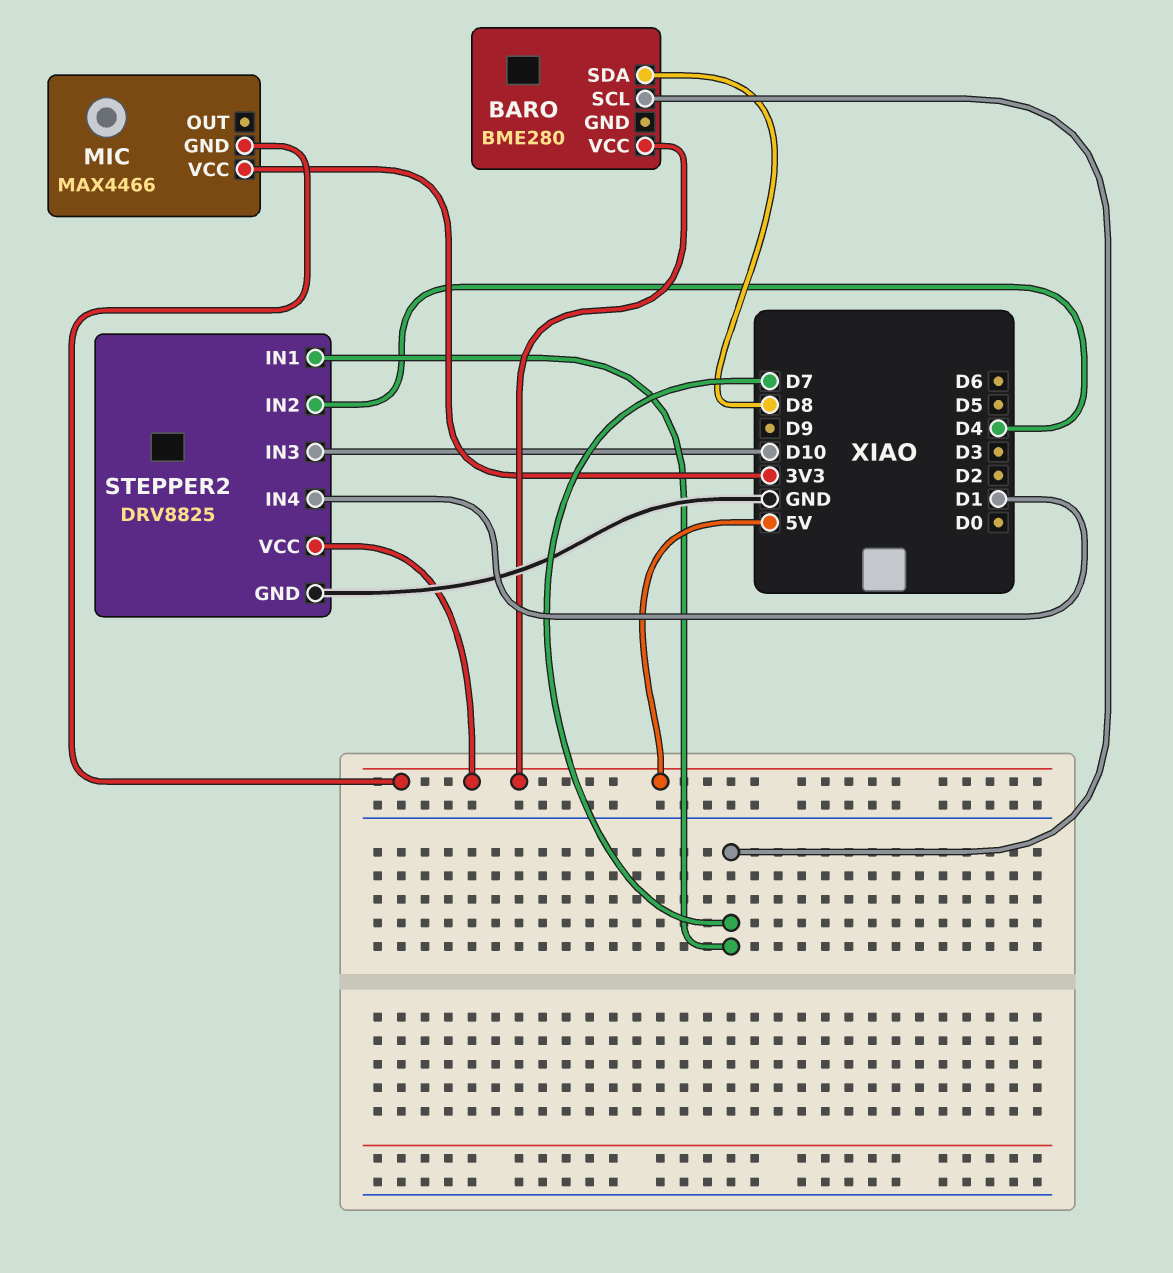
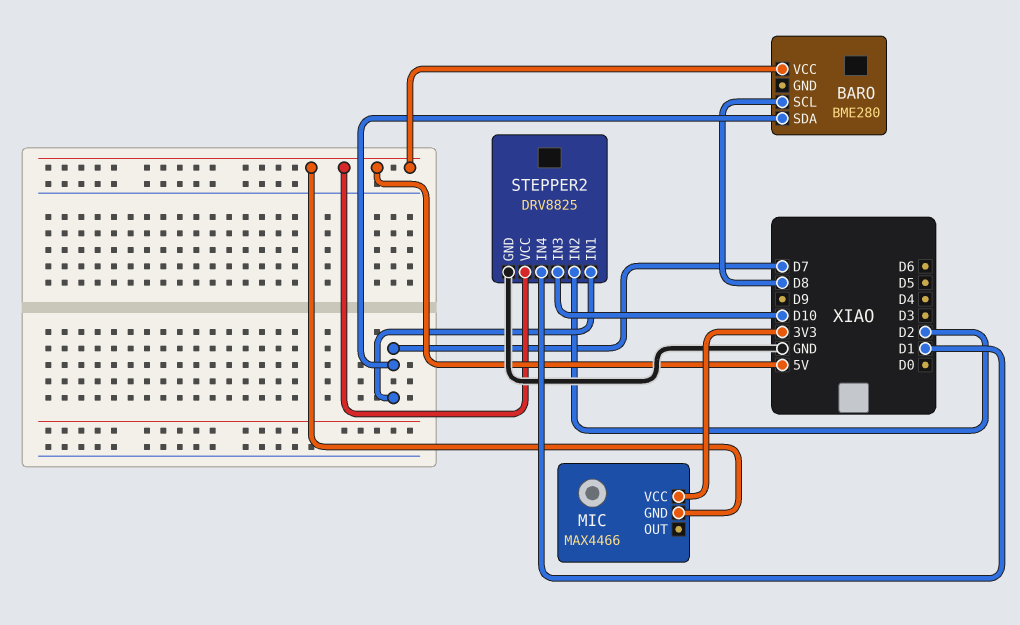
BARO pin SCL: D7 -> D8
BARO pin SDA: D8 -> D7
STEPPER2 pin IN2: D4 -> D2

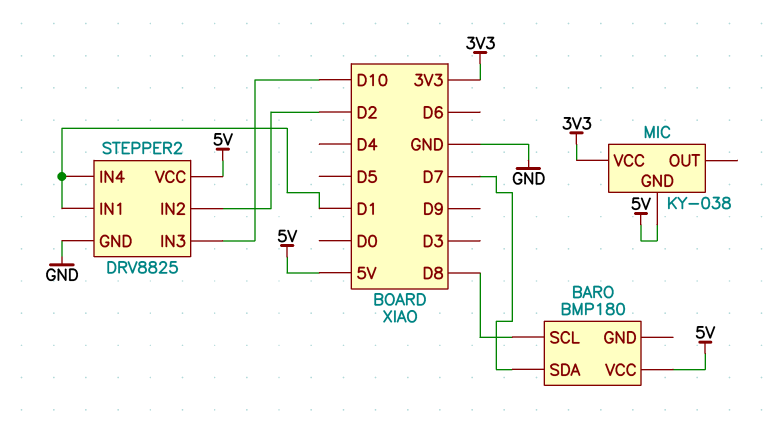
BARO: BME280 -> BMP180
MIC: MAX4466 -> KY-038
STEPPER2 pin IN1: D7 -> D1

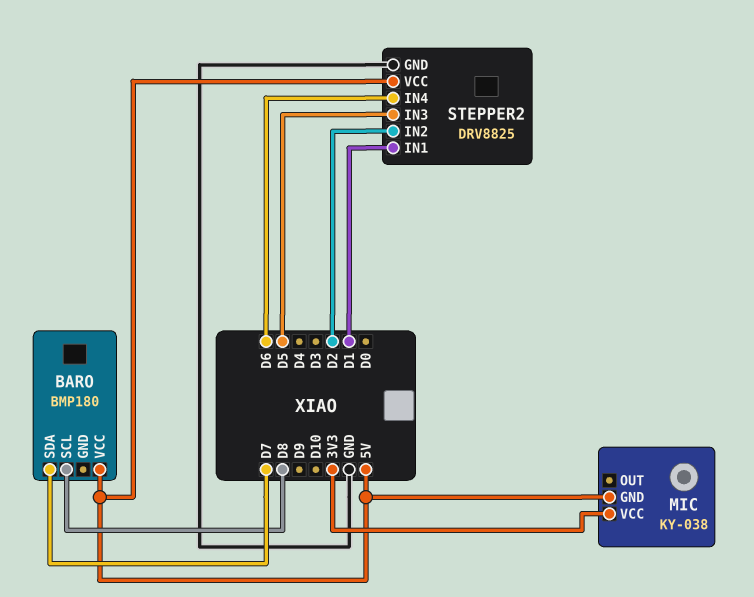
STEPPER2 pin IN3: D10 -> D5
STEPPER2 pin IN4: D1 -> D6

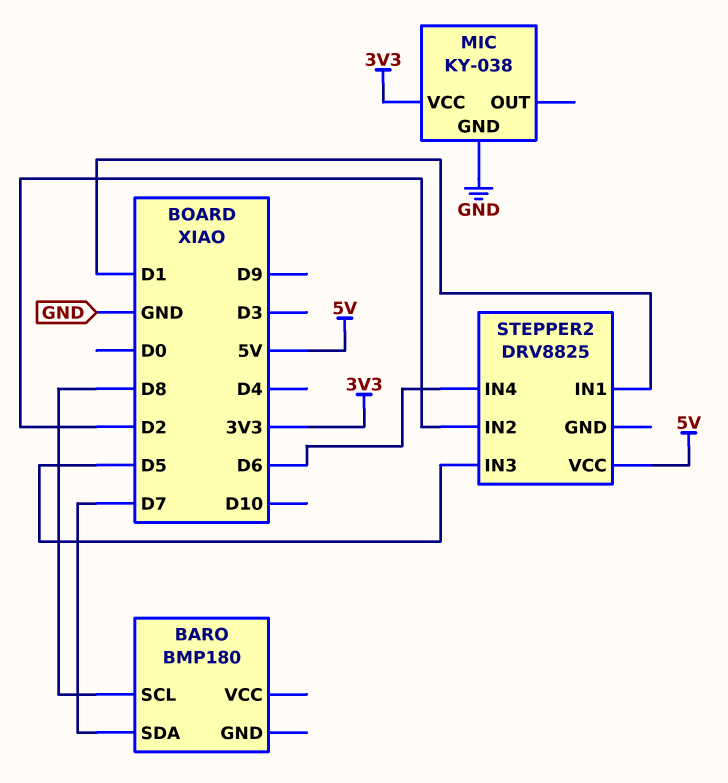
BARO pin VCC: 5V -> none
MIC pin GND: 5V -> GND
STEPPER2 pin GND: GND -> none

